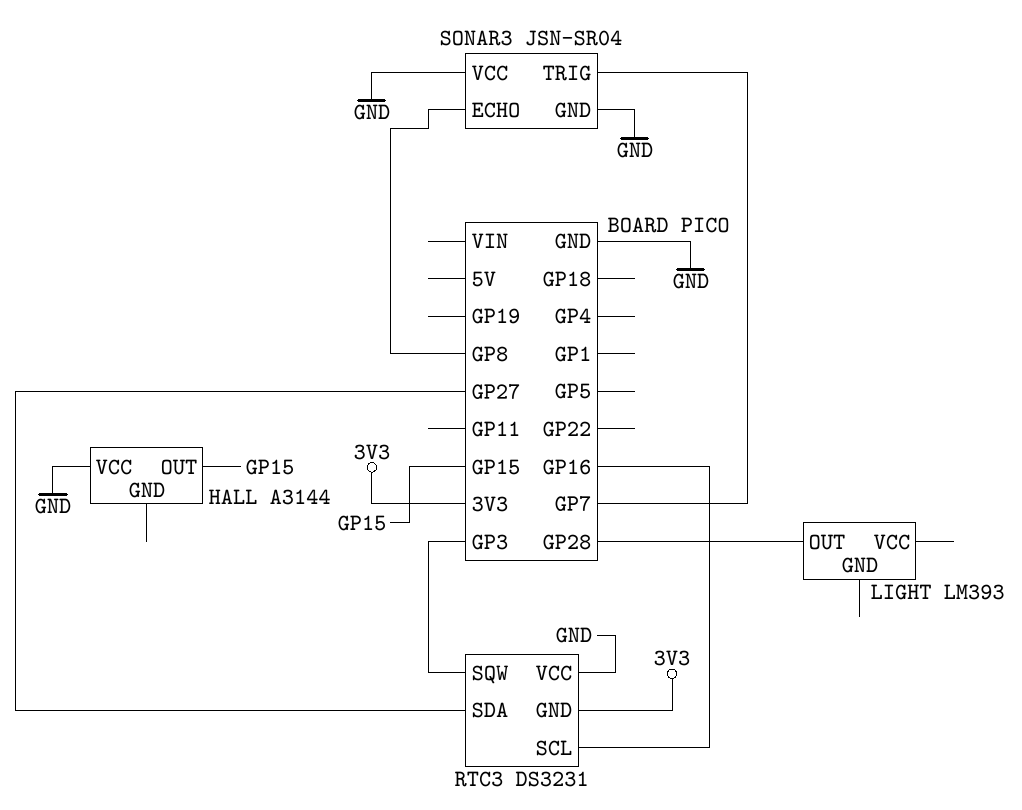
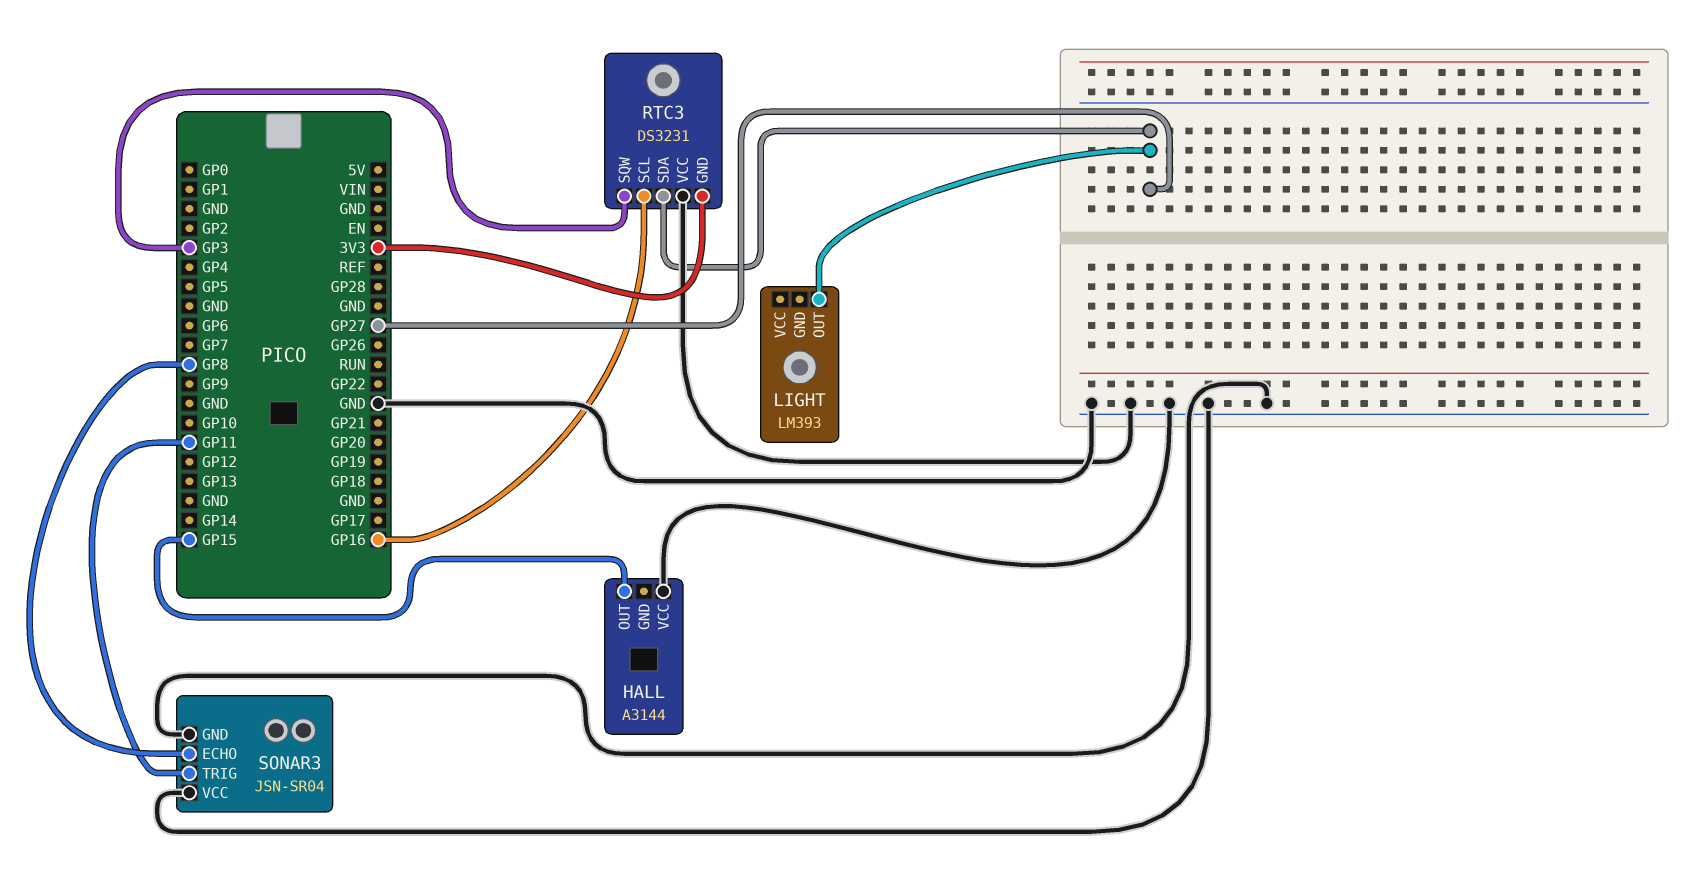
LIGHT pin OUT: GP28 -> GP27
SONAR3 pin TRIG: GP7 -> GP11

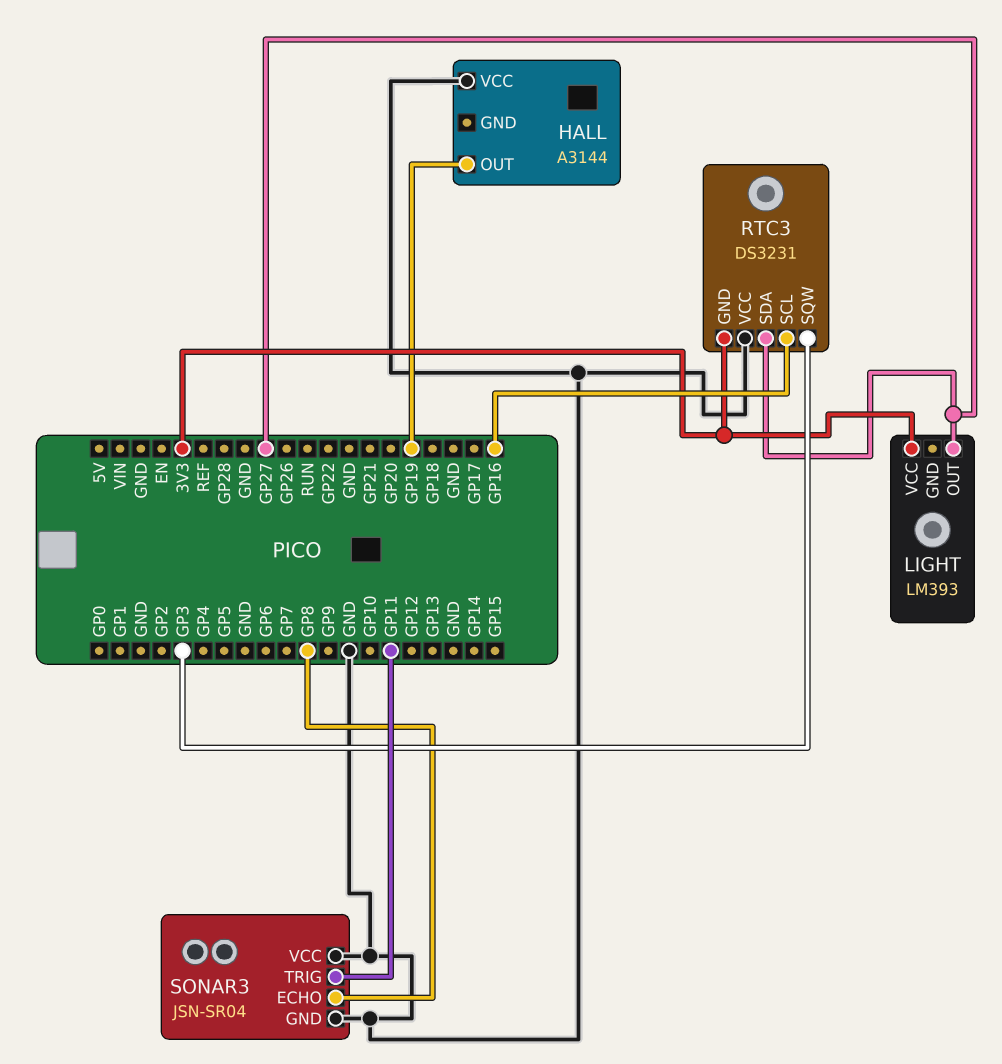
HALL pin OUT: GP15 -> GP19
LIGHT pin VCC: none -> 3V3

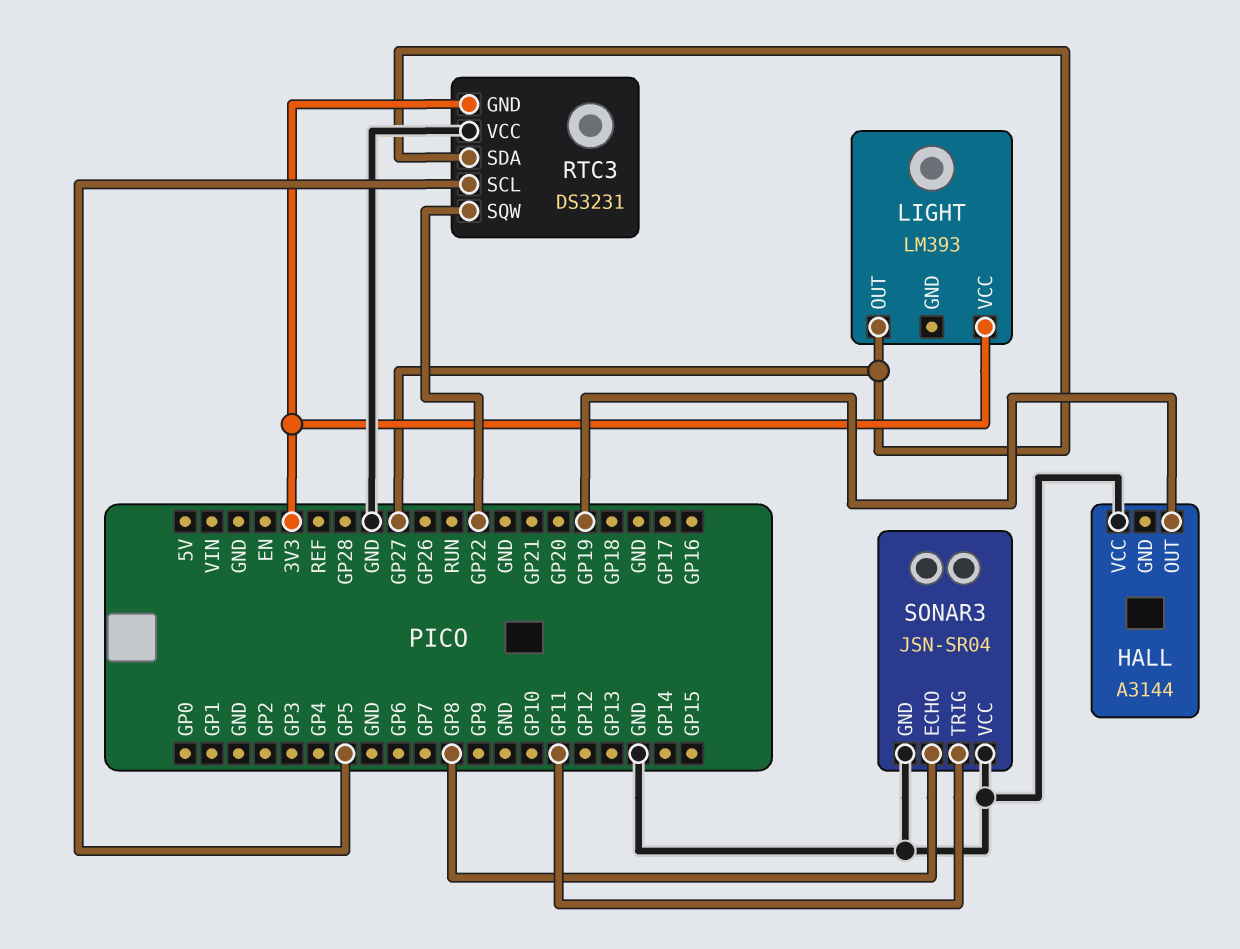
RTC3 pin SCL: GP16 -> GP5
RTC3 pin SQW: GP3 -> GP22

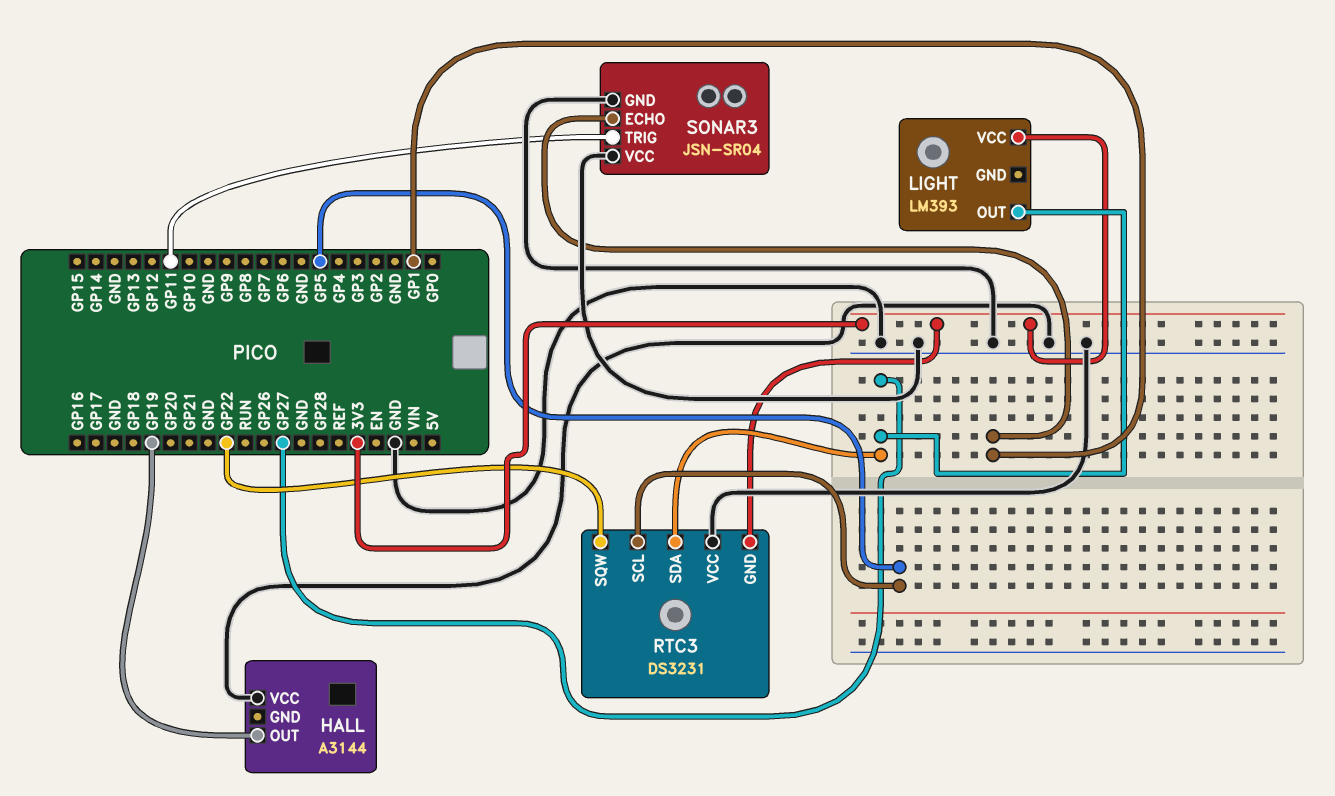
SONAR3 pin ECHO: GP8 -> GP1

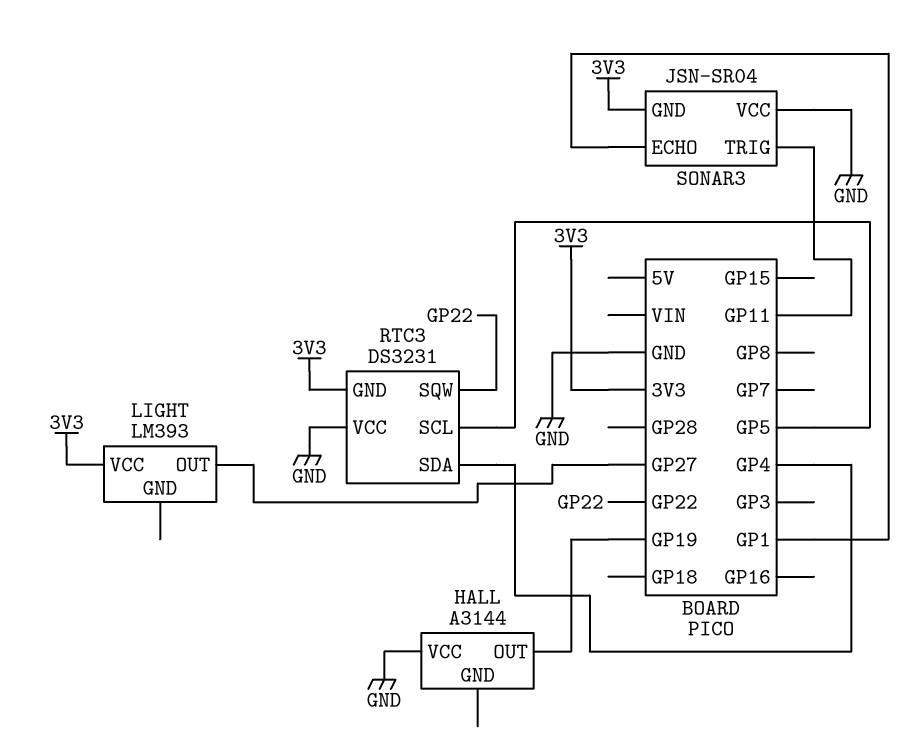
RTC3 pin SDA: GP27 -> GP4
SONAR3 pin GND: GND -> 3V3

